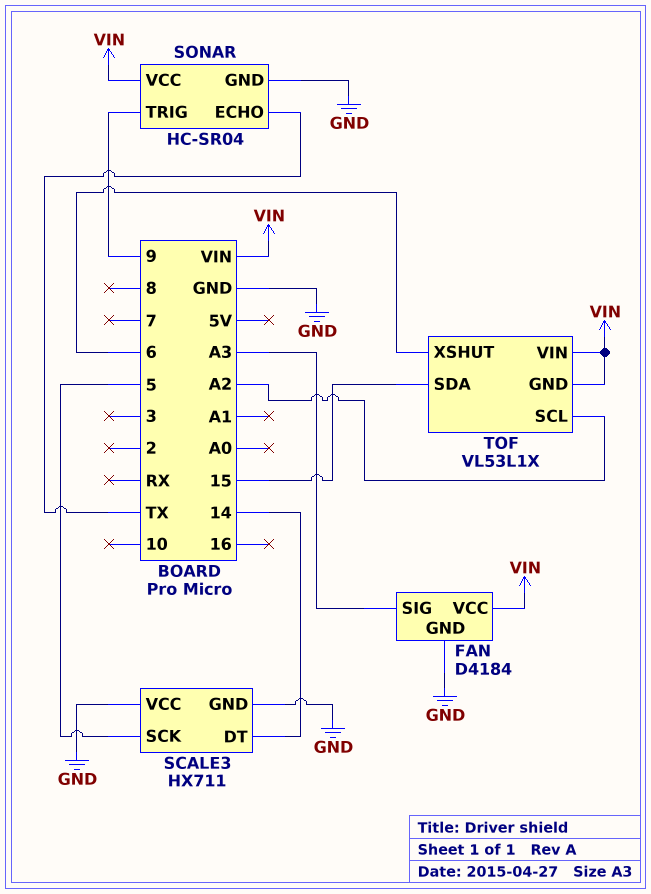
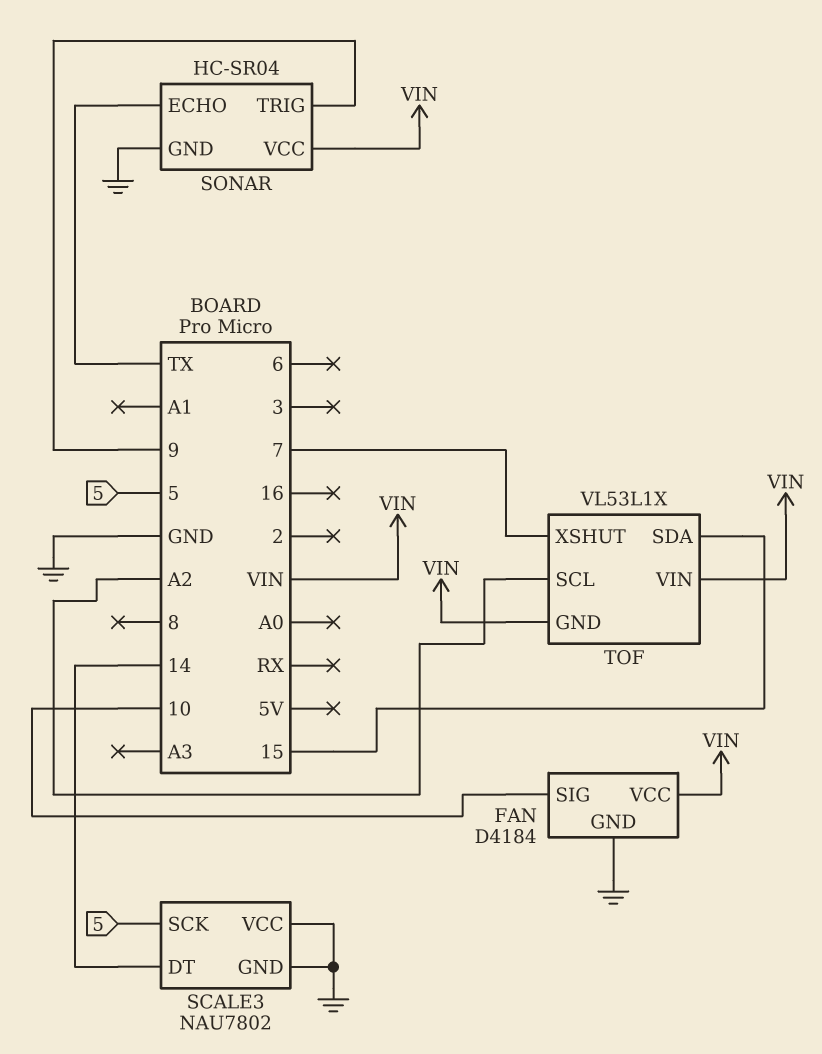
FAN pin SIG: A3 -> 10
SCALE3: HX711 -> NAU7802
TOF pin XSHUT: 6 -> 7

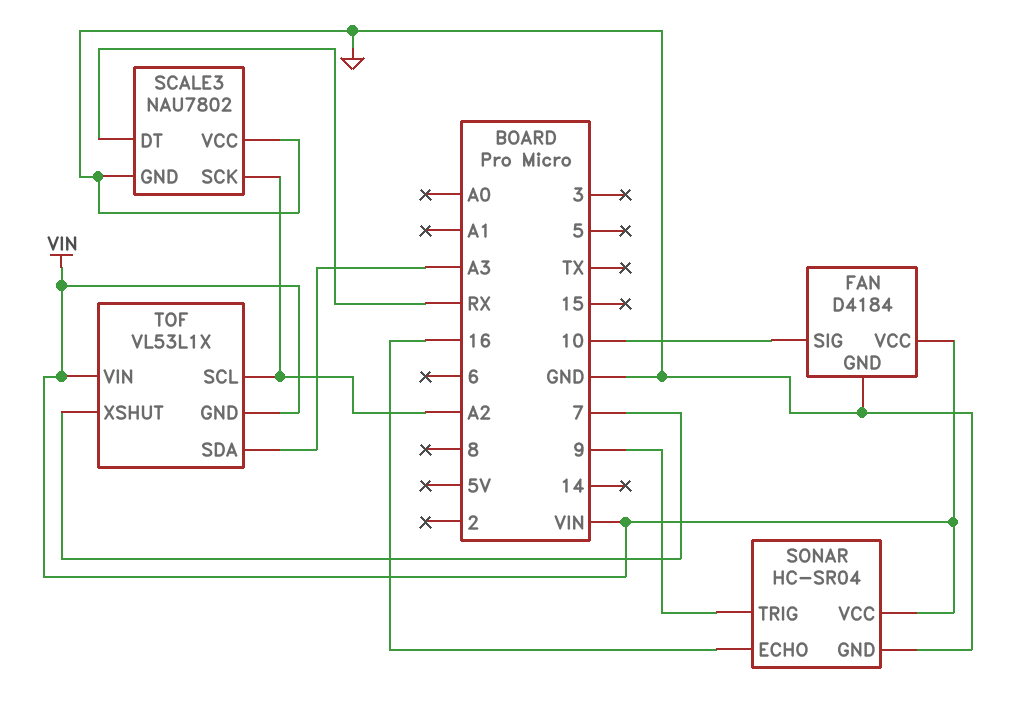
SCALE3 pin DT: 14 -> RX
SCALE3 pin SCK: 5 -> A2
SONAR pin ECHO: TX -> 16
TOF pin SDA: 15 -> A3

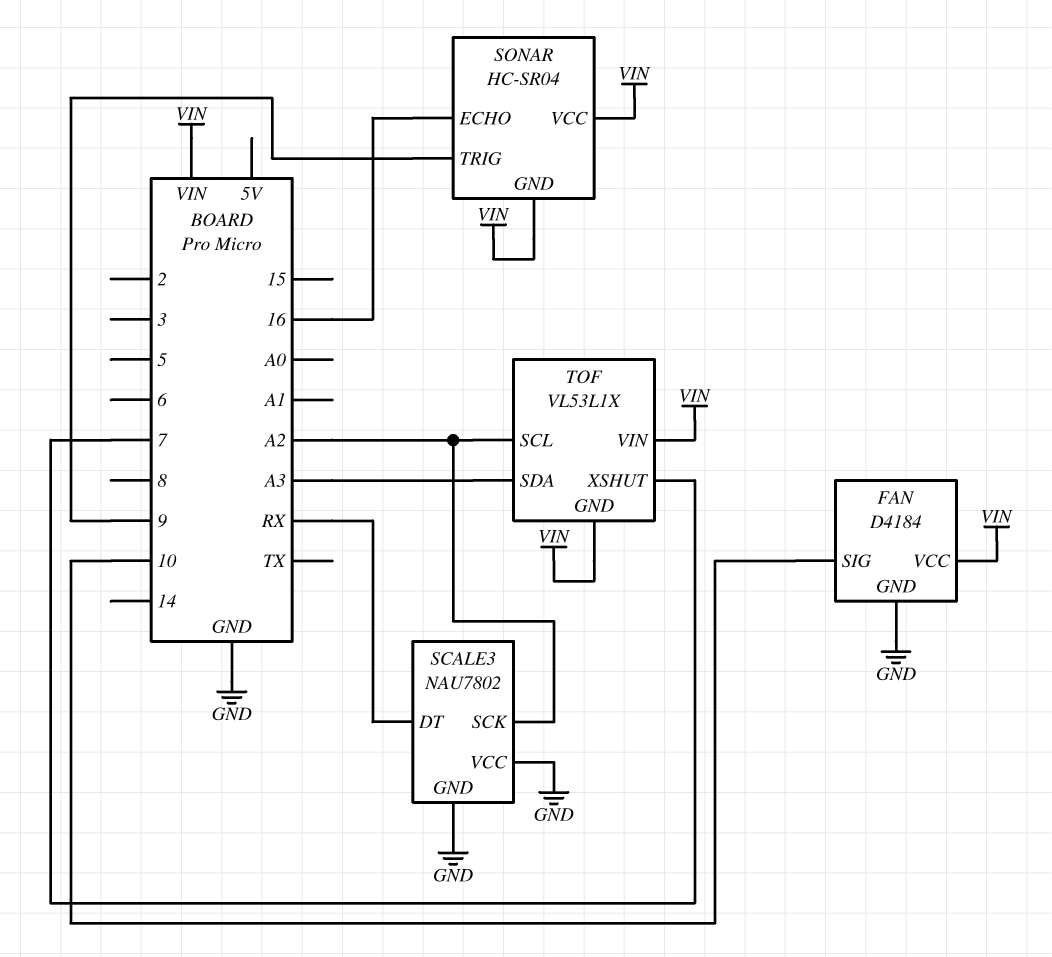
SONAR pin GND: GND -> VIN

